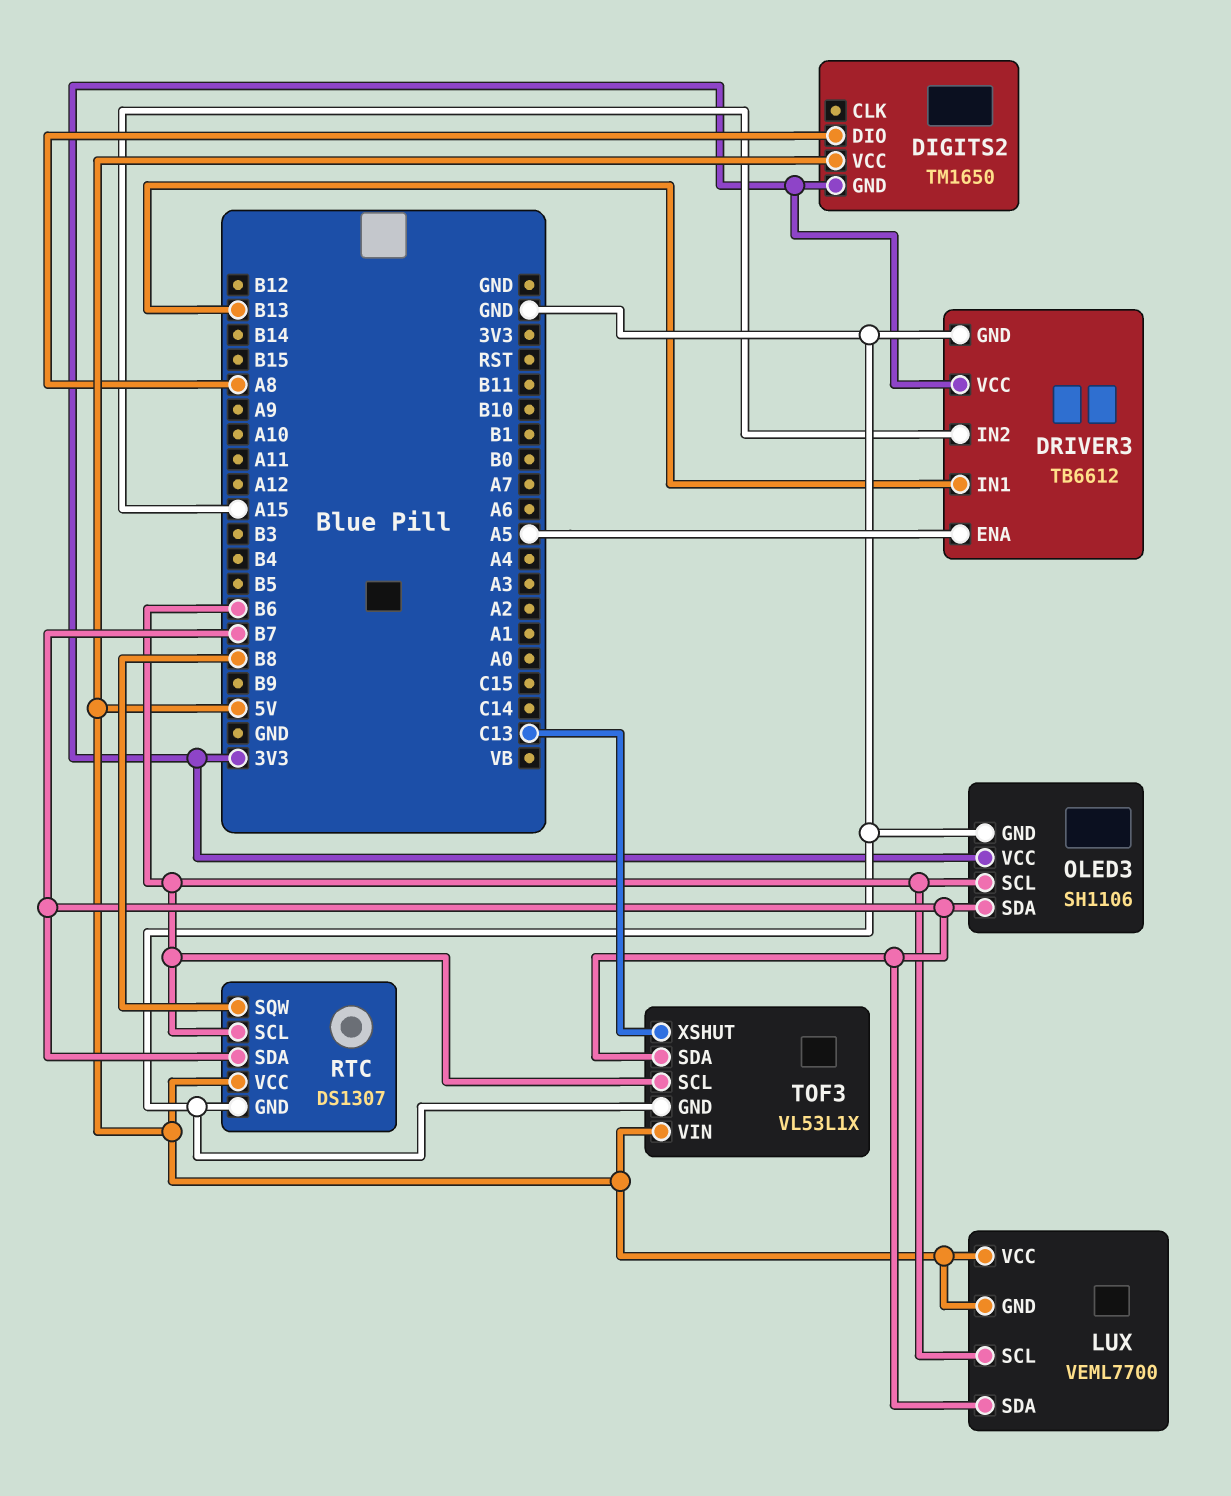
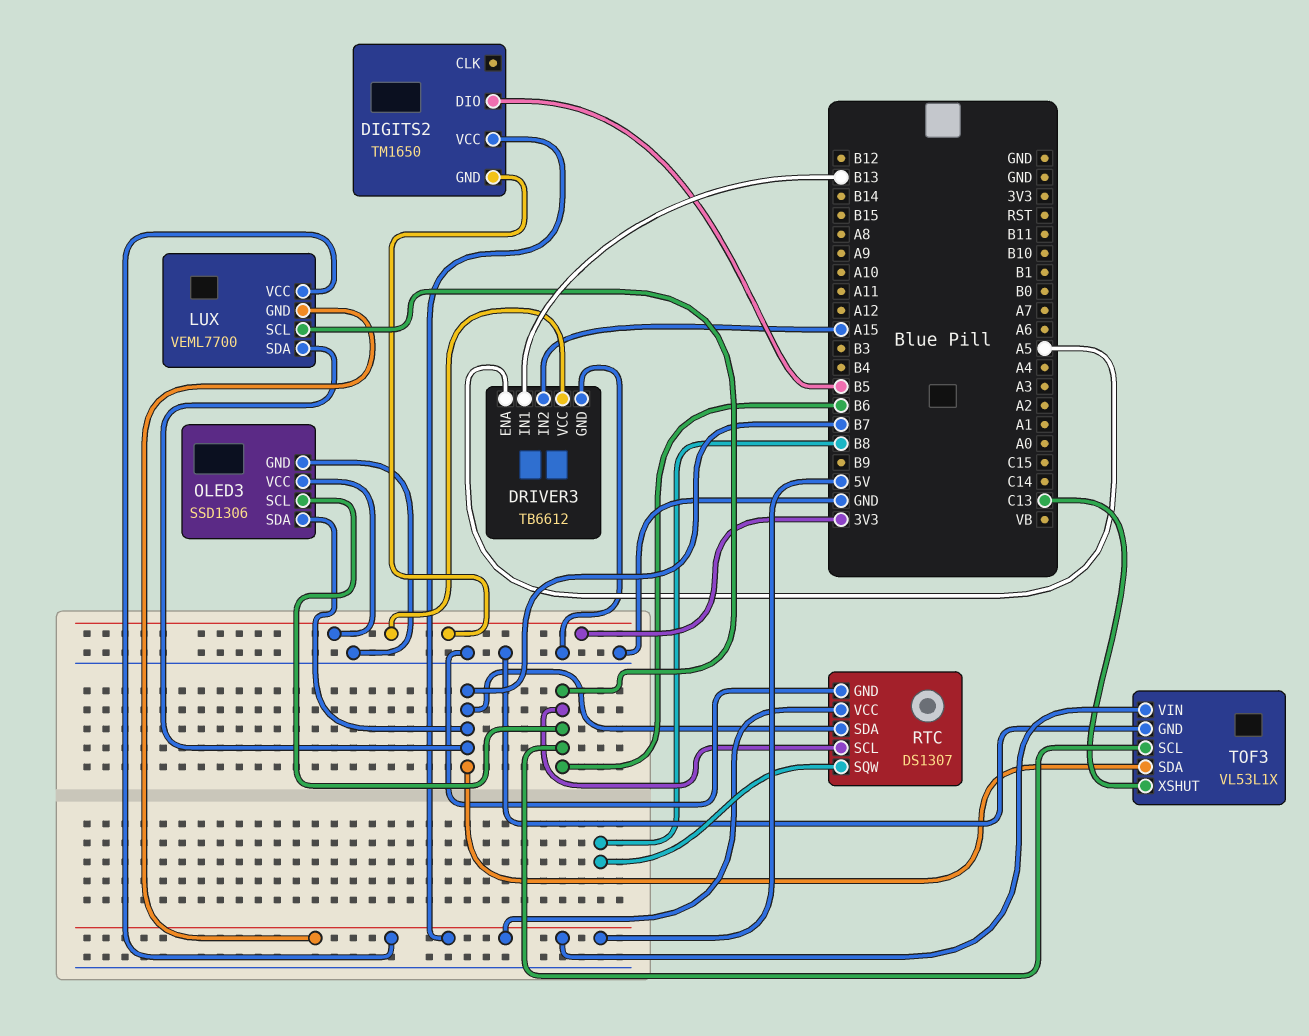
DIGITS2 pin DIO: A8 -> B5
OLED3: SH1106 -> SSD1306

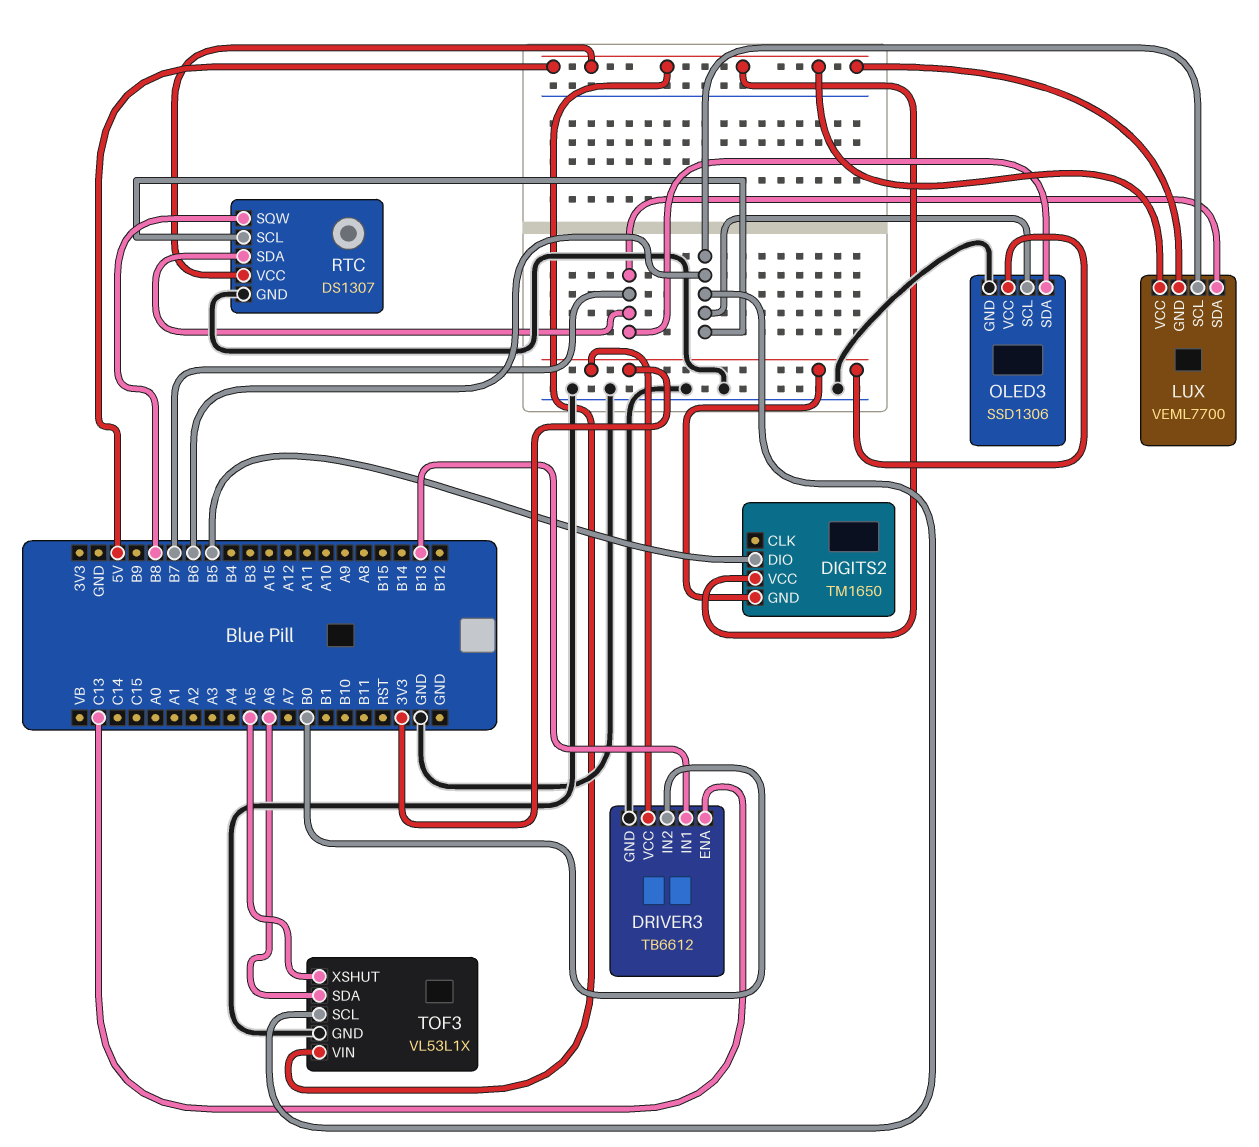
DRIVER3 pin ENA: A5 -> C13
DRIVER3 pin IN2: A15 -> B0
TOF3 pin SDA: B7 -> A6
TOF3 pin XSHUT: C13 -> A5

